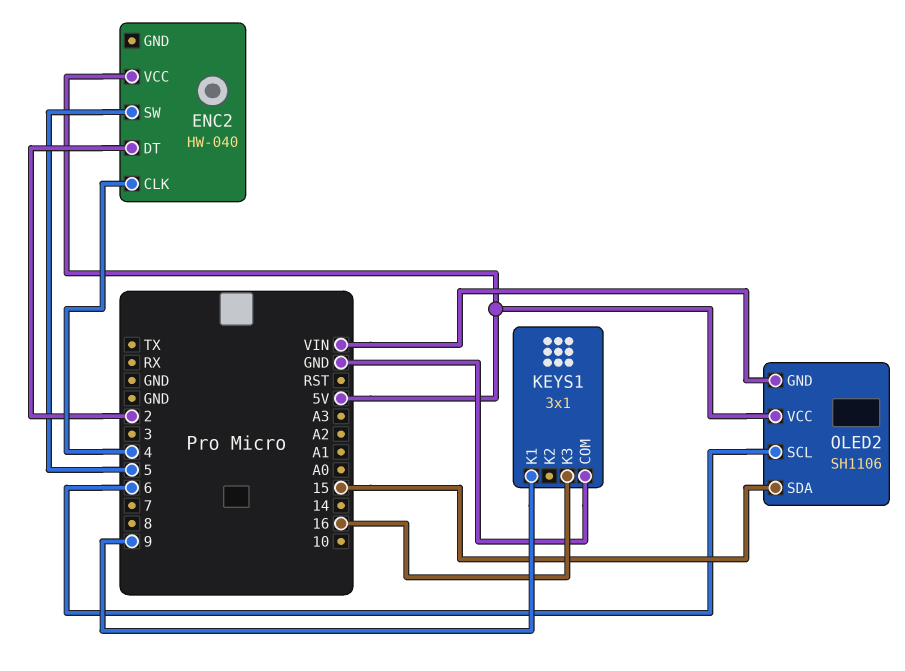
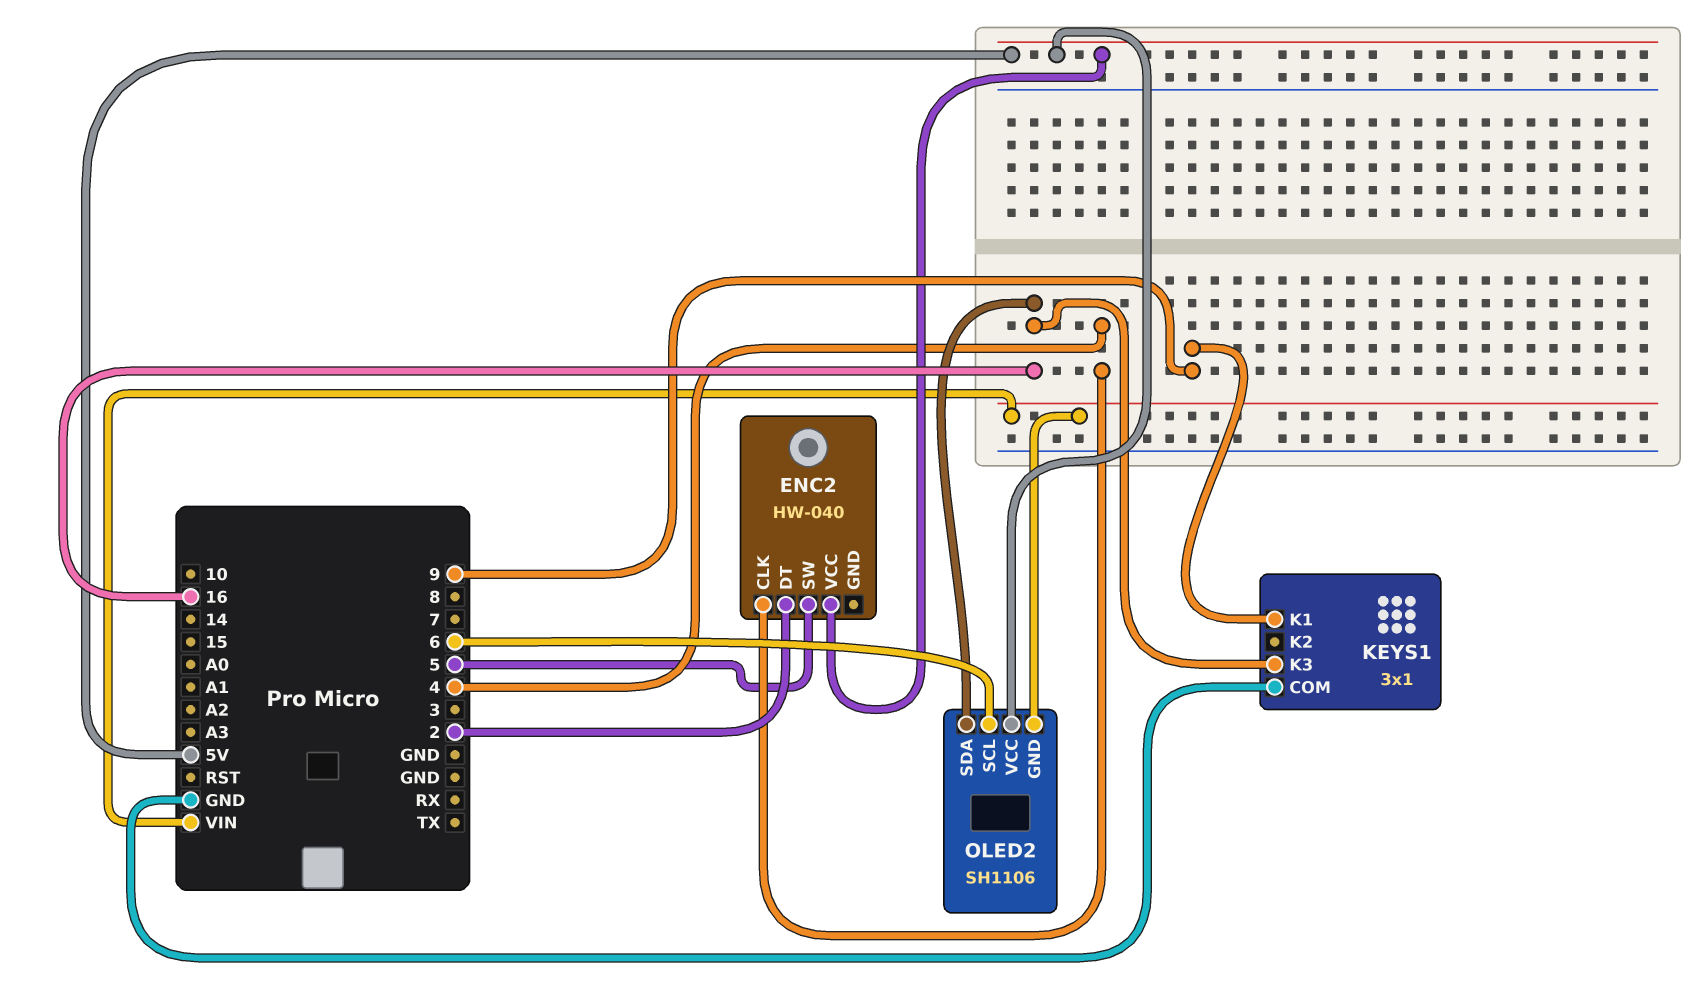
OLED2 pin SDA: 15 -> 16

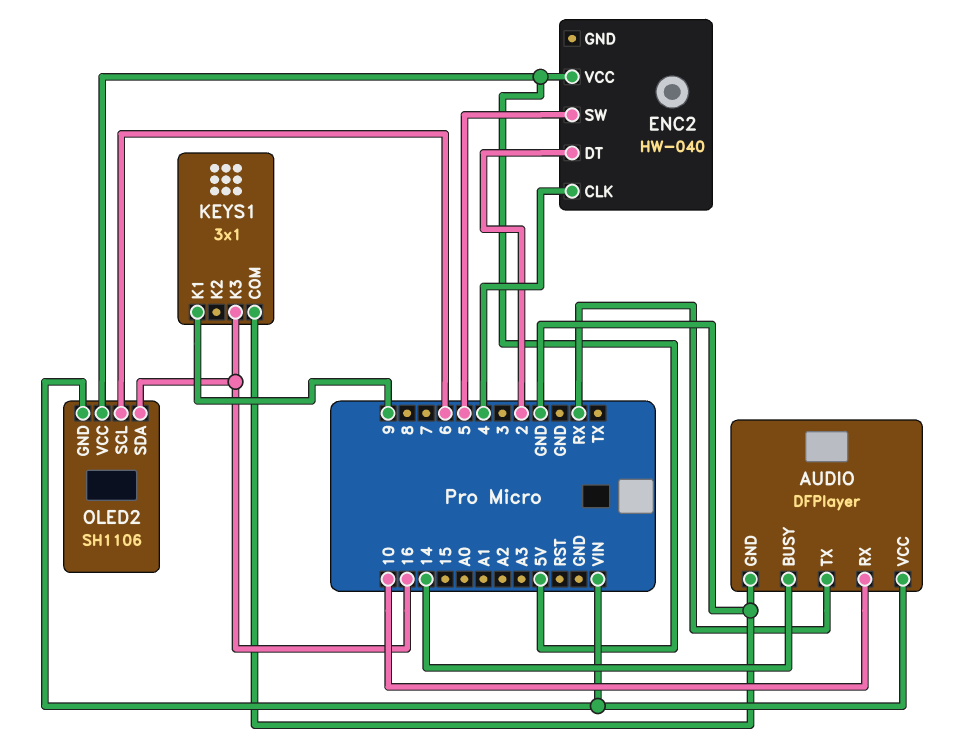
AUDIO: none -> DFPlayer
AUDIO pin BUSY: none -> 14
AUDIO pin GND: none -> GND
AUDIO pin RX: none -> 10
AUDIO pin TX: none -> RX
AUDIO pin VCC: none -> VIN

